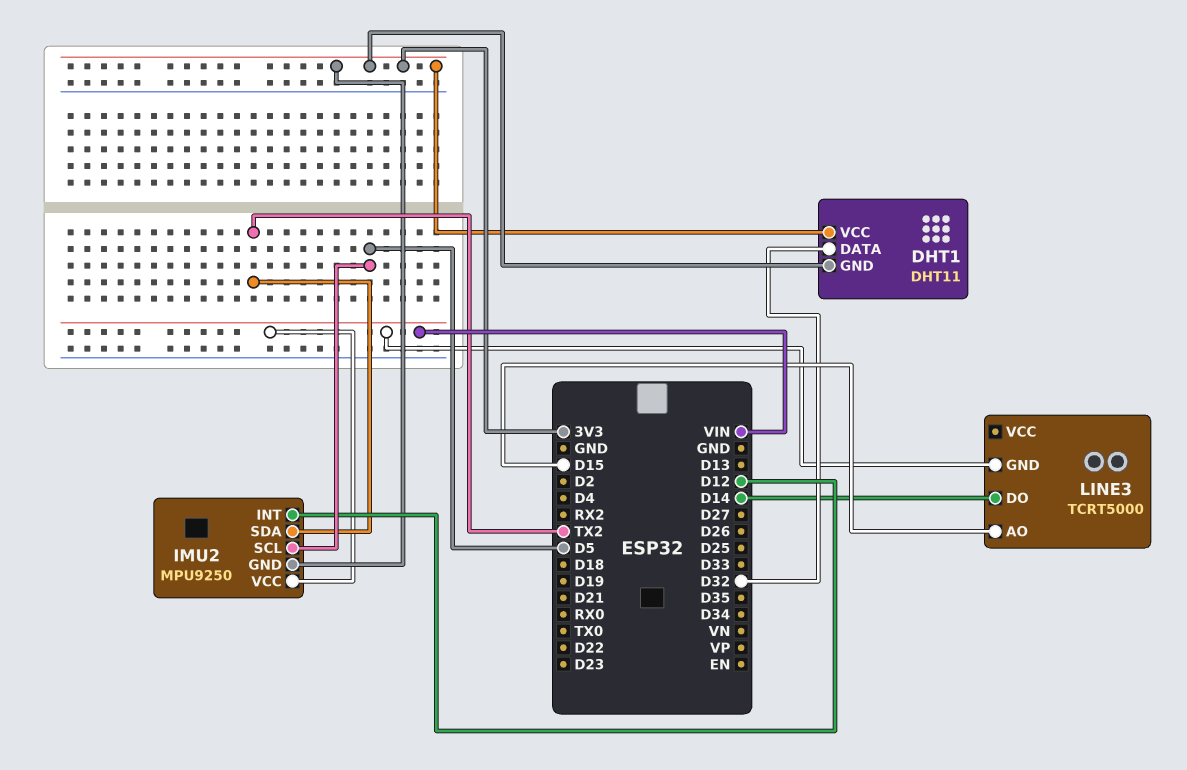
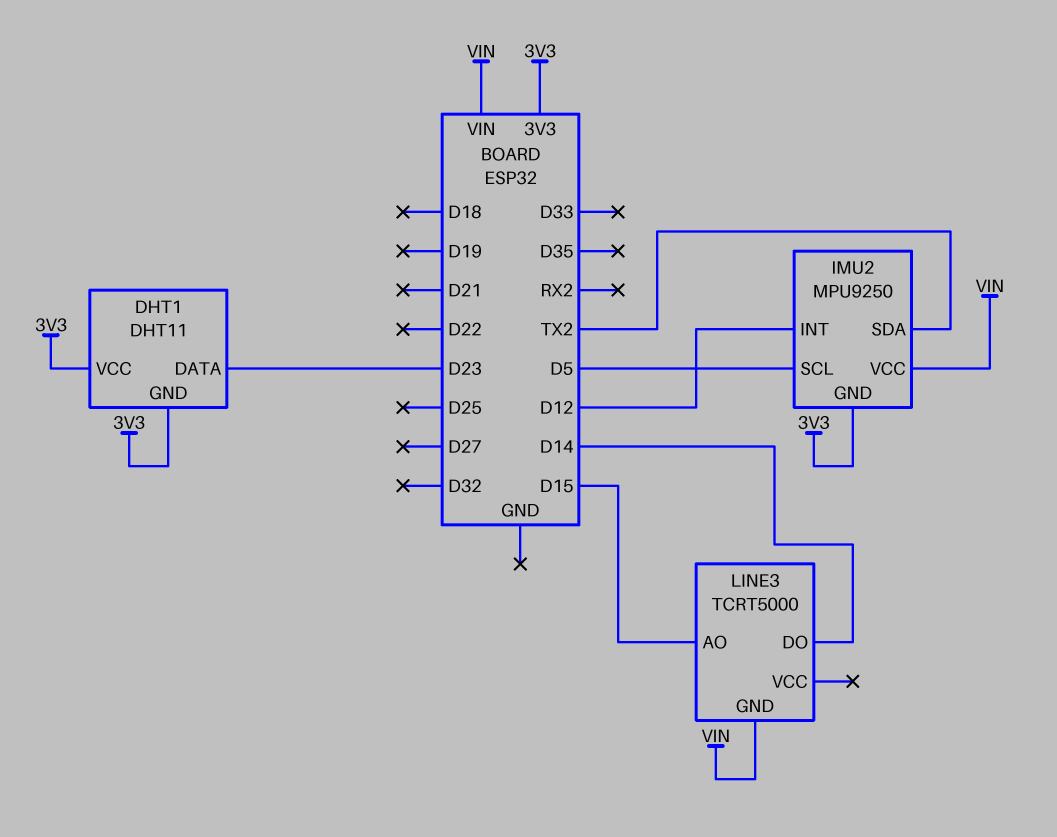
DHT1 pin DATA: D32 -> D23

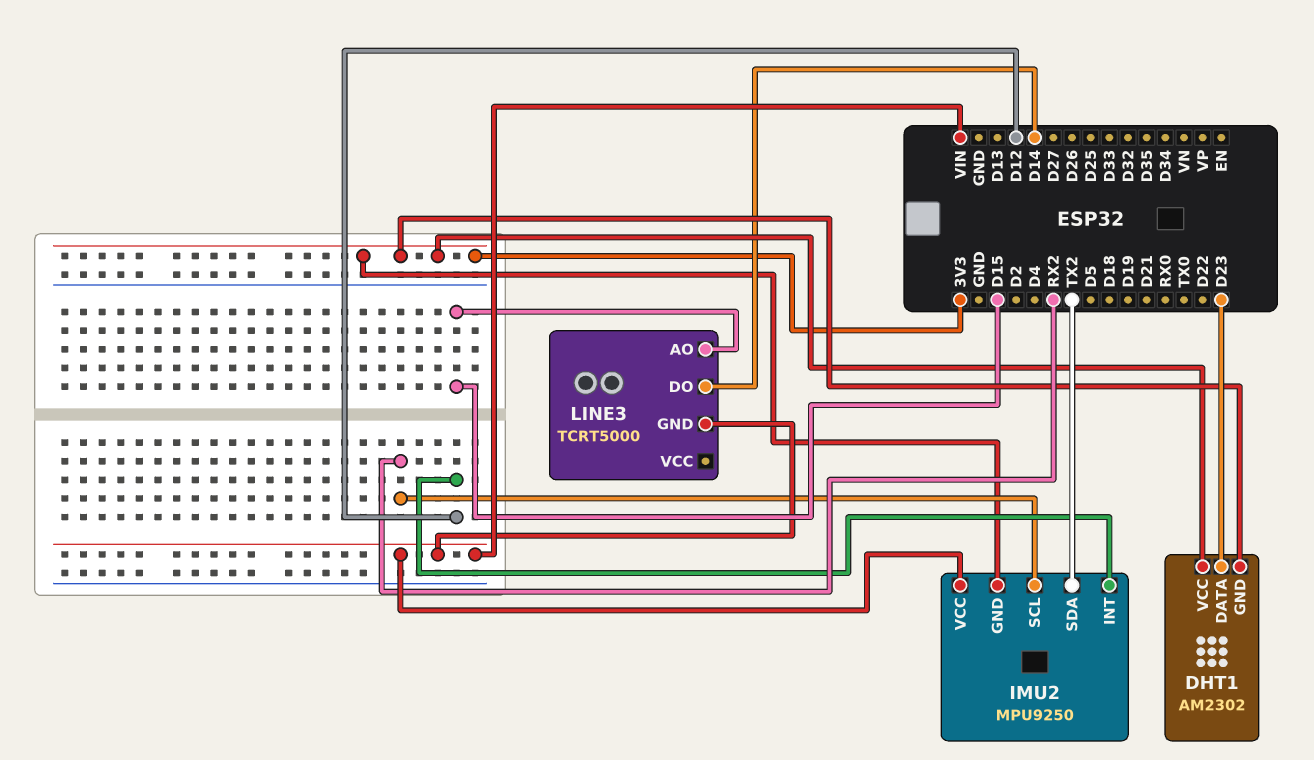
DHT1: DHT11 -> AM2302
IMU2 pin SCL: D5 -> RX2

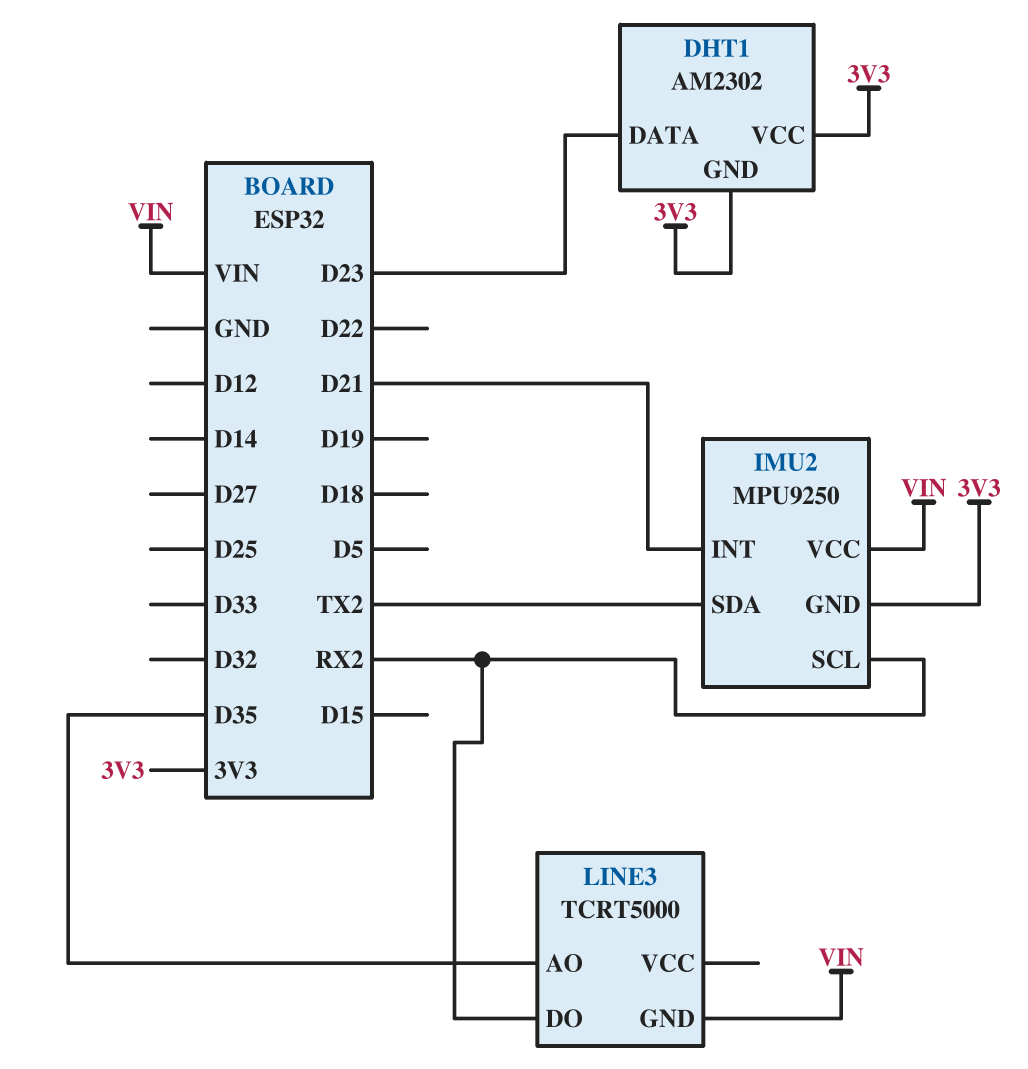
IMU2 pin INT: D12 -> D21
LINE3 pin AO: D15 -> D35
LINE3 pin DO: D14 -> RX2

